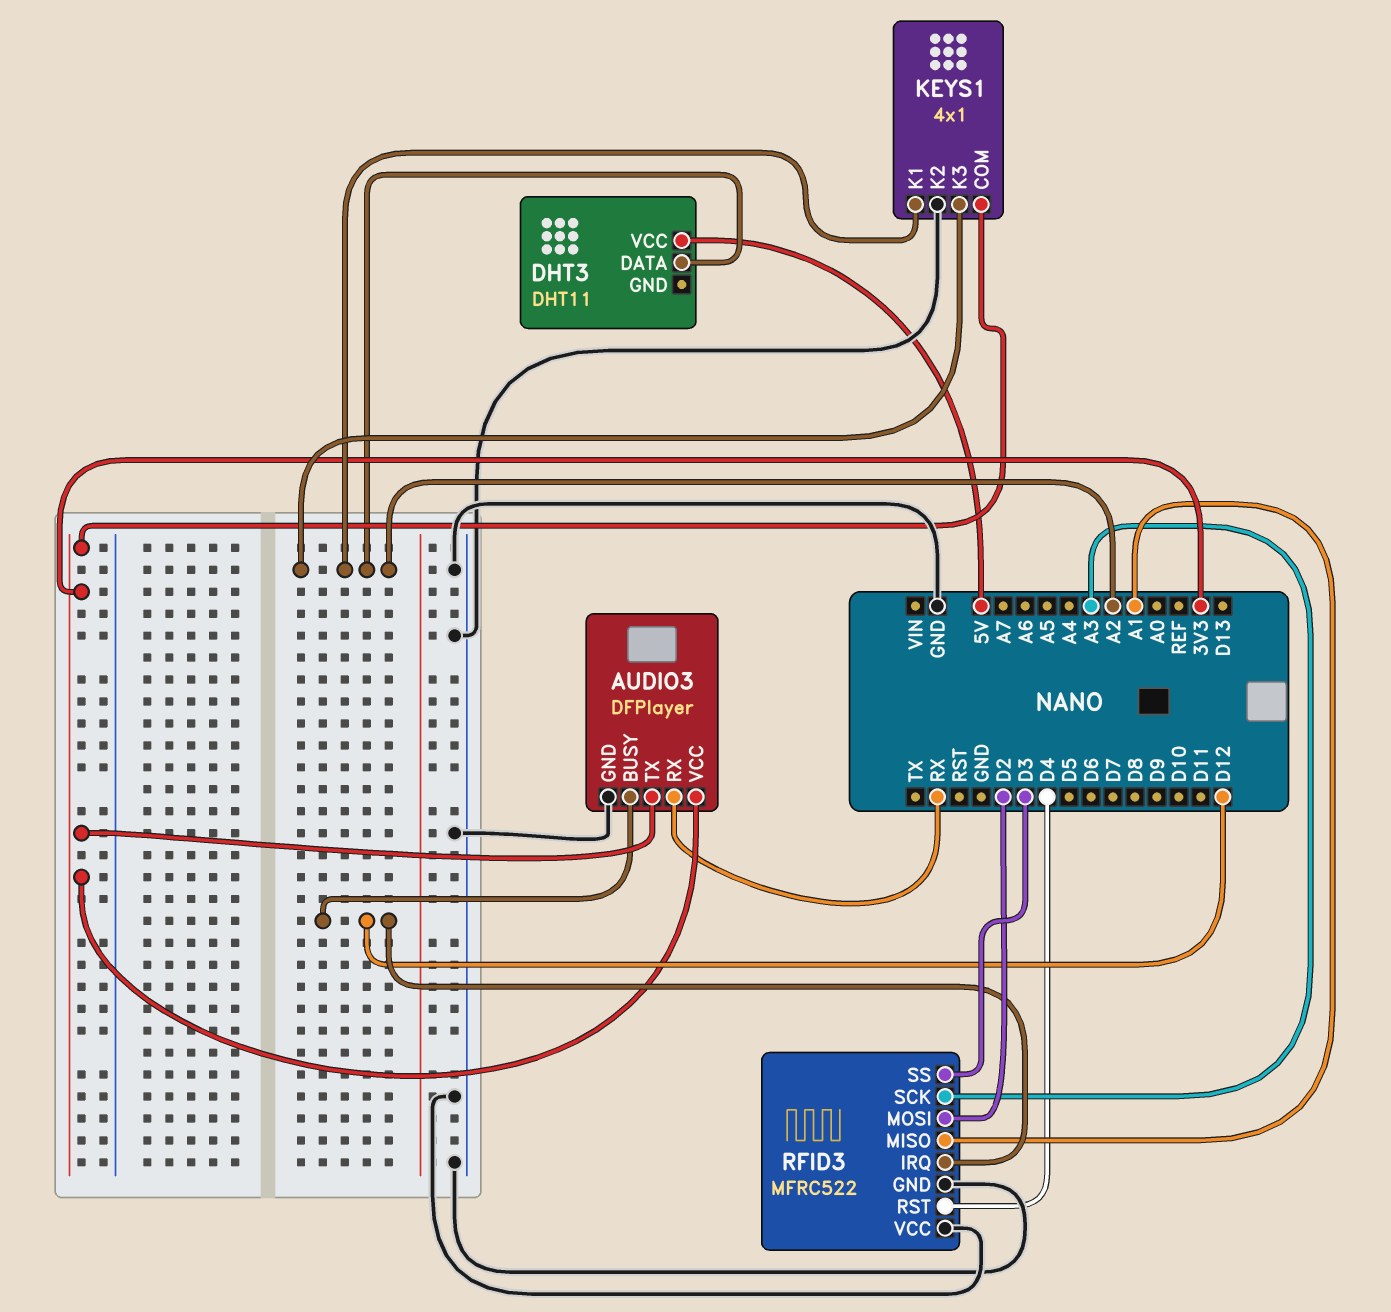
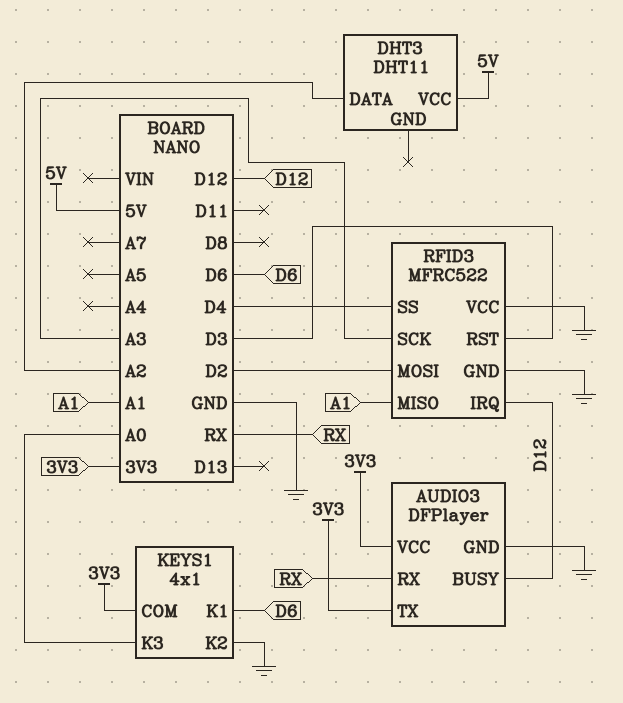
KEYS1 pin K1: A2 -> D6
KEYS1 pin K3: A2 -> A0
RFID3 pin RST: D4 -> D3
RFID3 pin SS: D3 -> D4

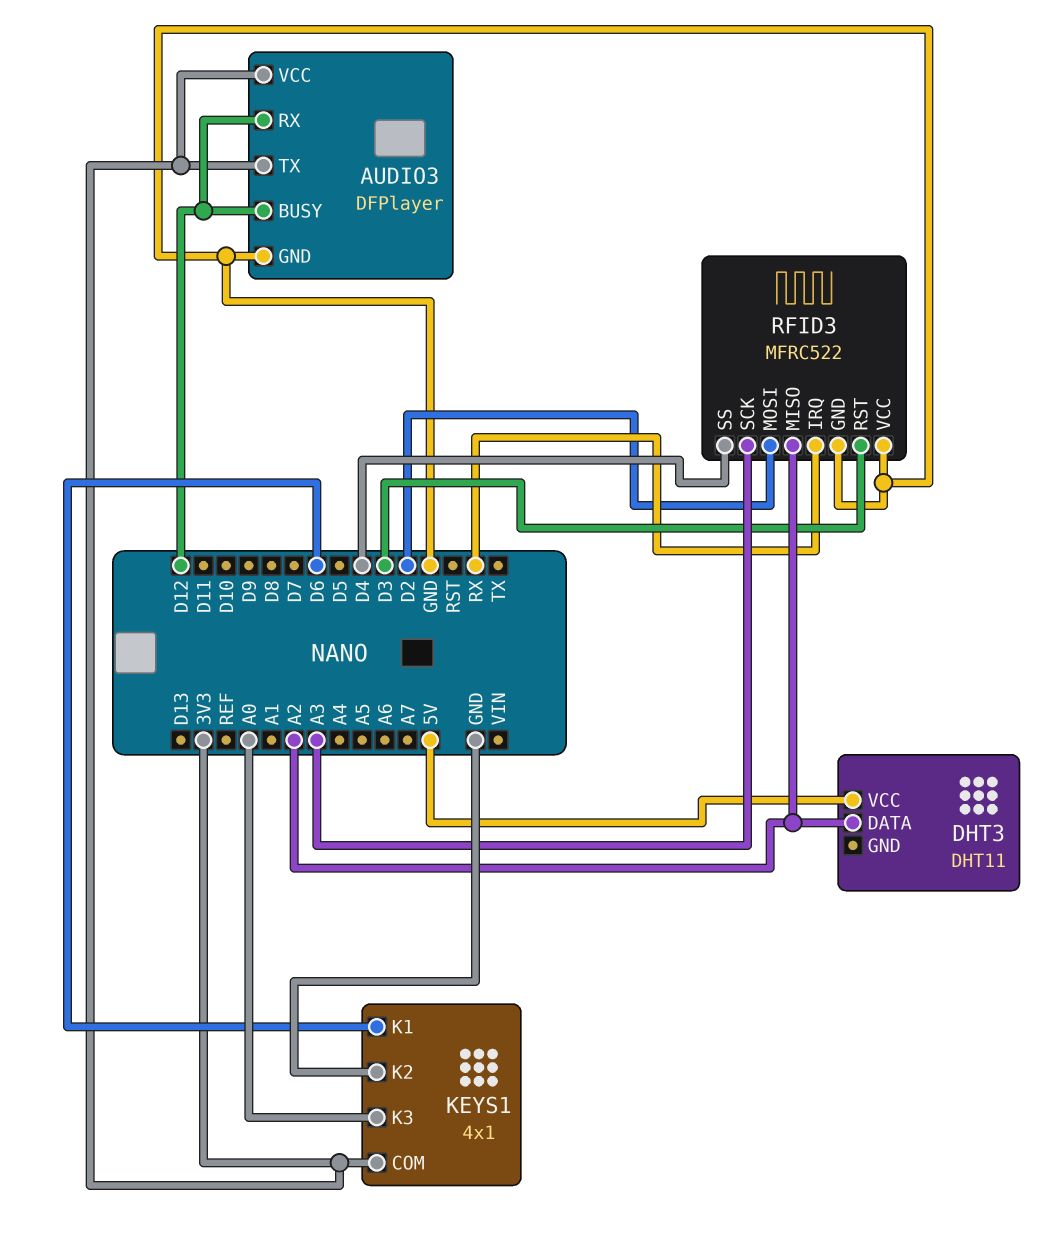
AUDIO3 pin RX: RX -> D12
RFID3 pin IRQ: D12 -> RX
RFID3 pin MISO: A1 -> A2

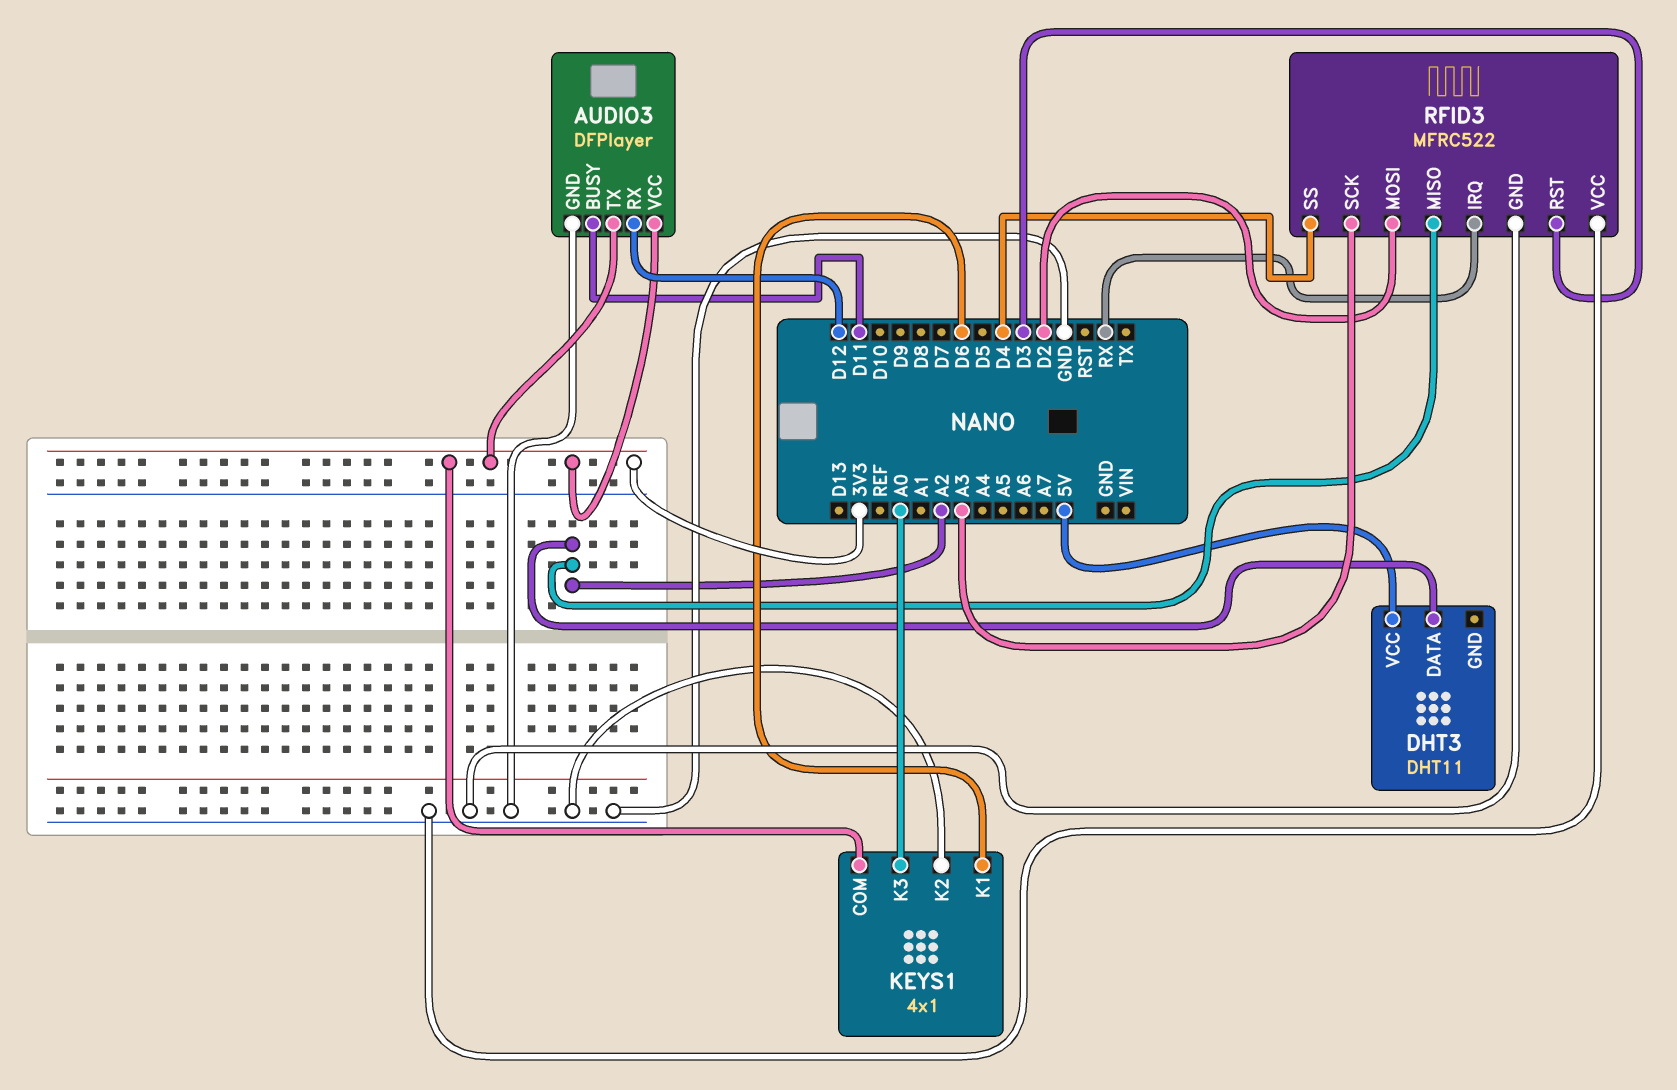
AUDIO3 pin BUSY: D12 -> D11

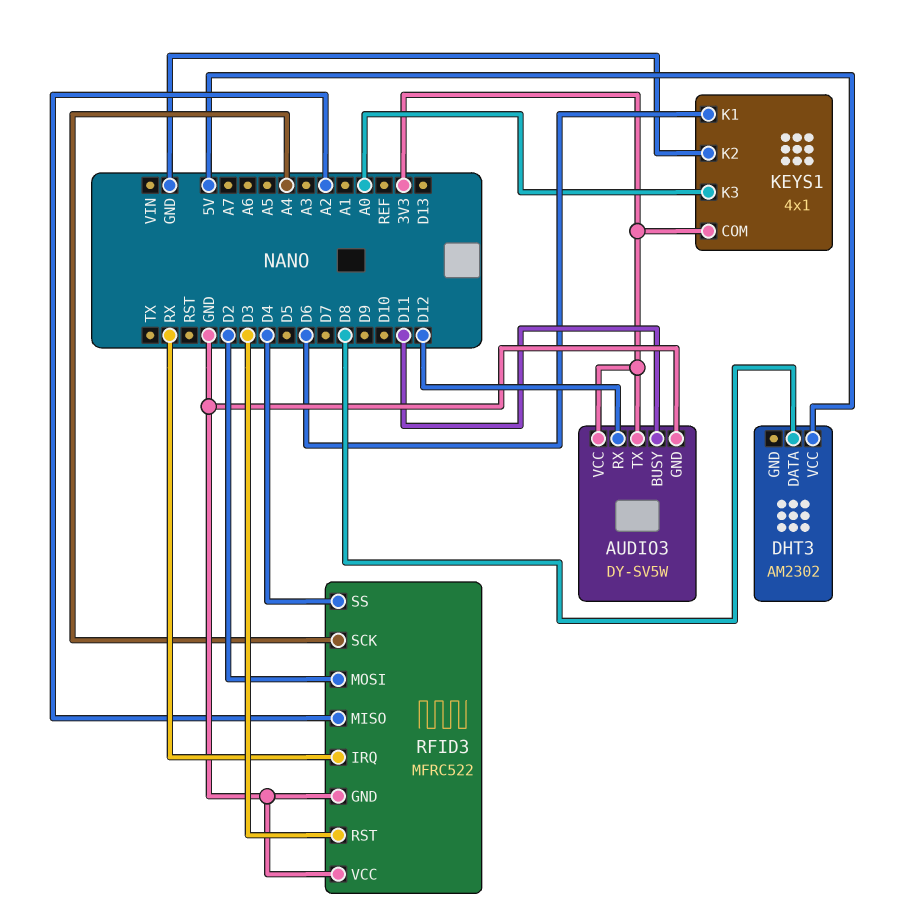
AUDIO3: DFPlayer -> DY-SV5W
DHT3: DHT11 -> AM2302
DHT3 pin DATA: A2 -> D8
RFID3 pin SCK: A3 -> A4

